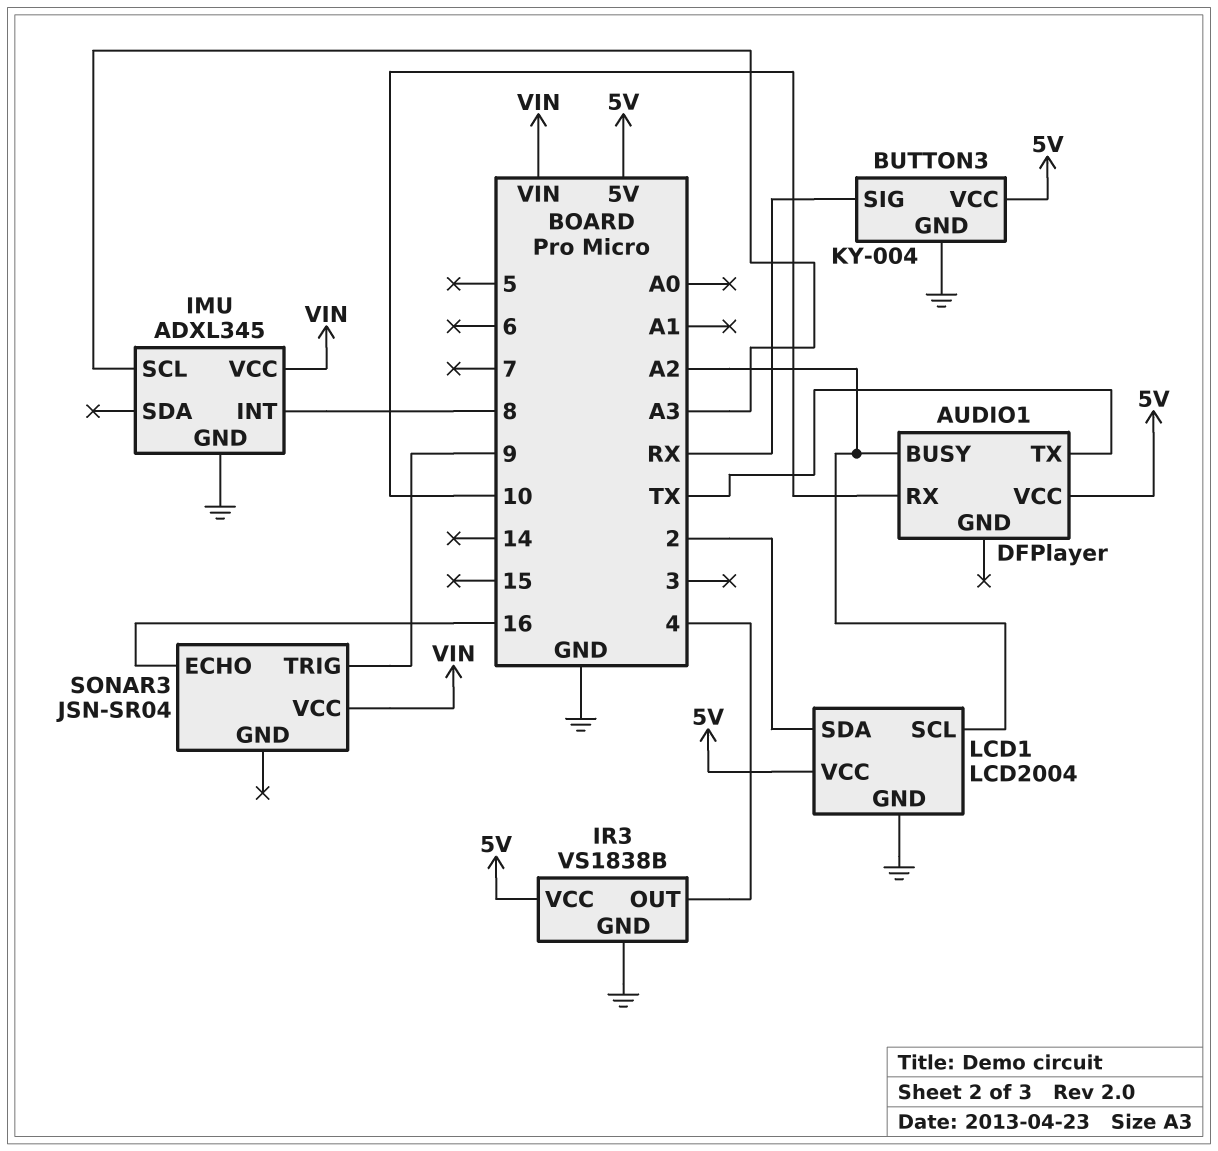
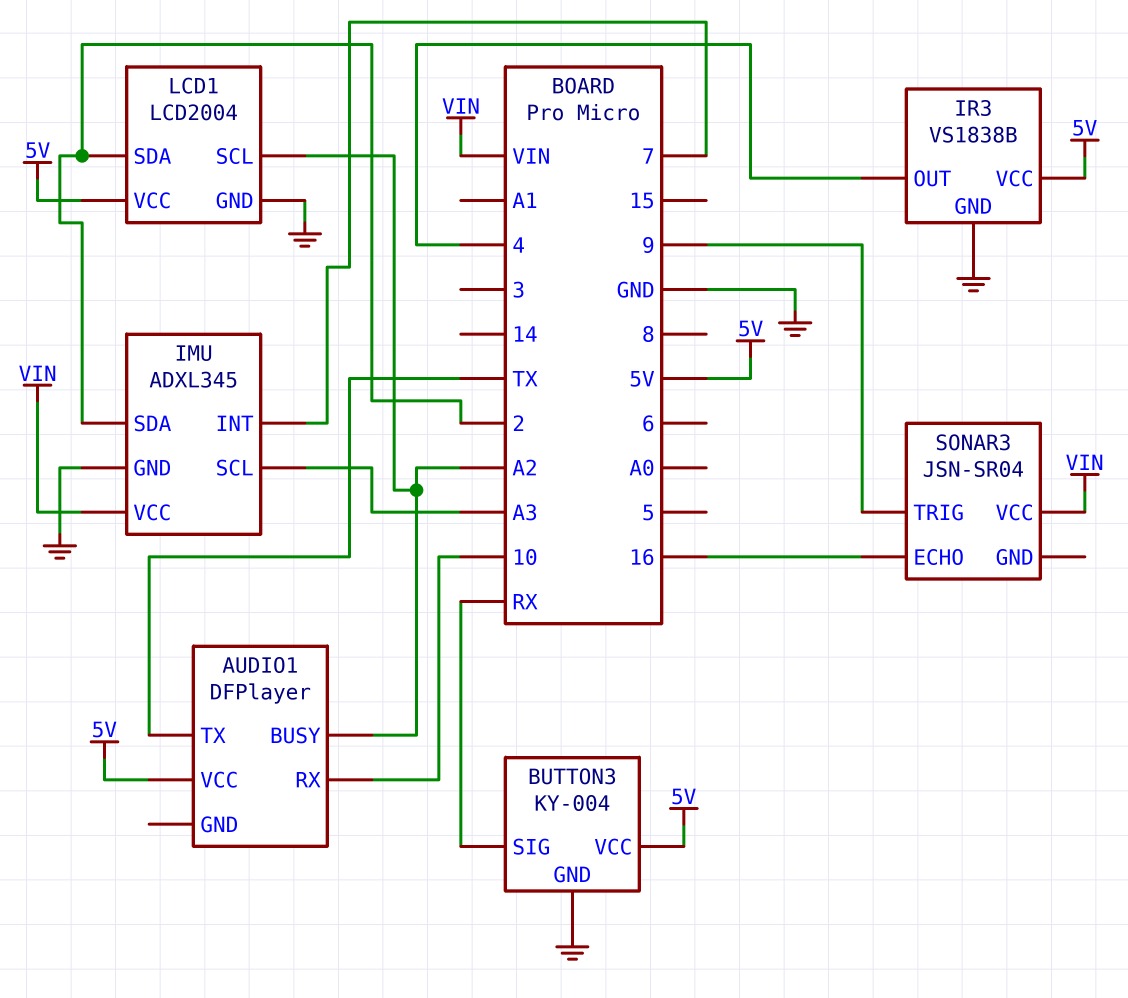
IMU pin INT: 8 -> 7
IMU pin SDA: none -> 2

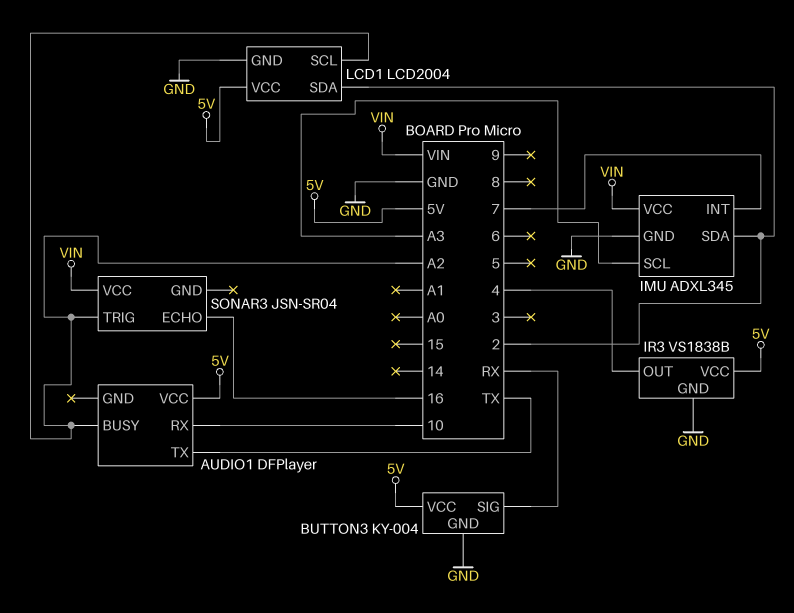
SONAR3 pin TRIG: 9 -> A2

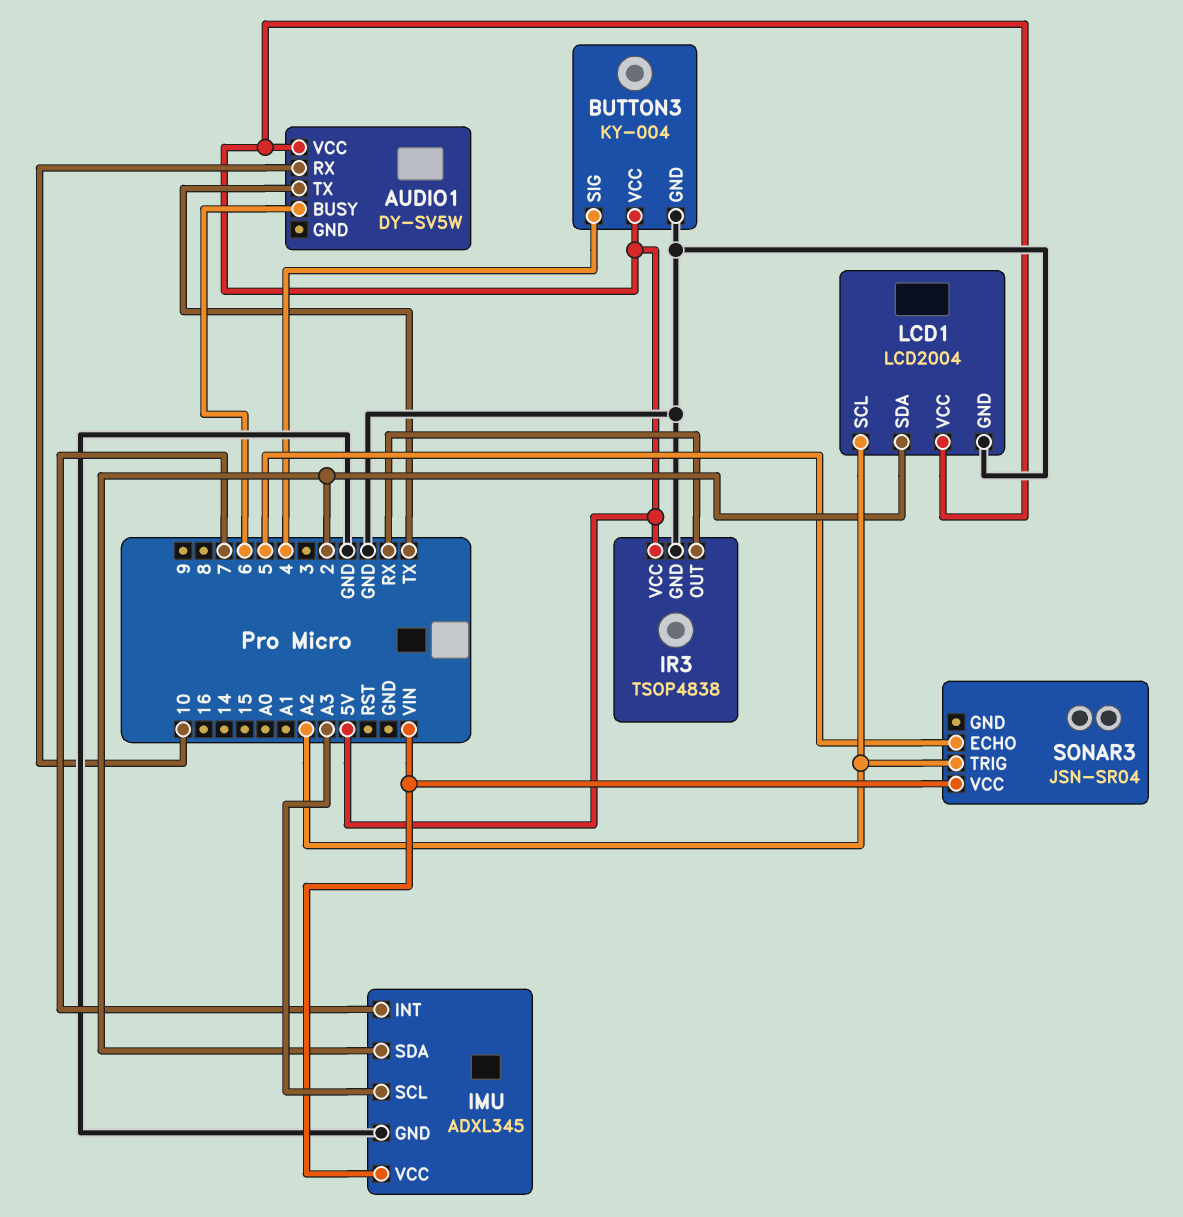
AUDIO1: DFPlayer -> DY-SV5W
AUDIO1 pin BUSY: A2 -> 6
BUTTON3 pin SIG: RX -> 4
IR3: VS1838B -> TSOP4838
IR3 pin OUT: 4 -> RX
SONAR3 pin ECHO: 16 -> 5

